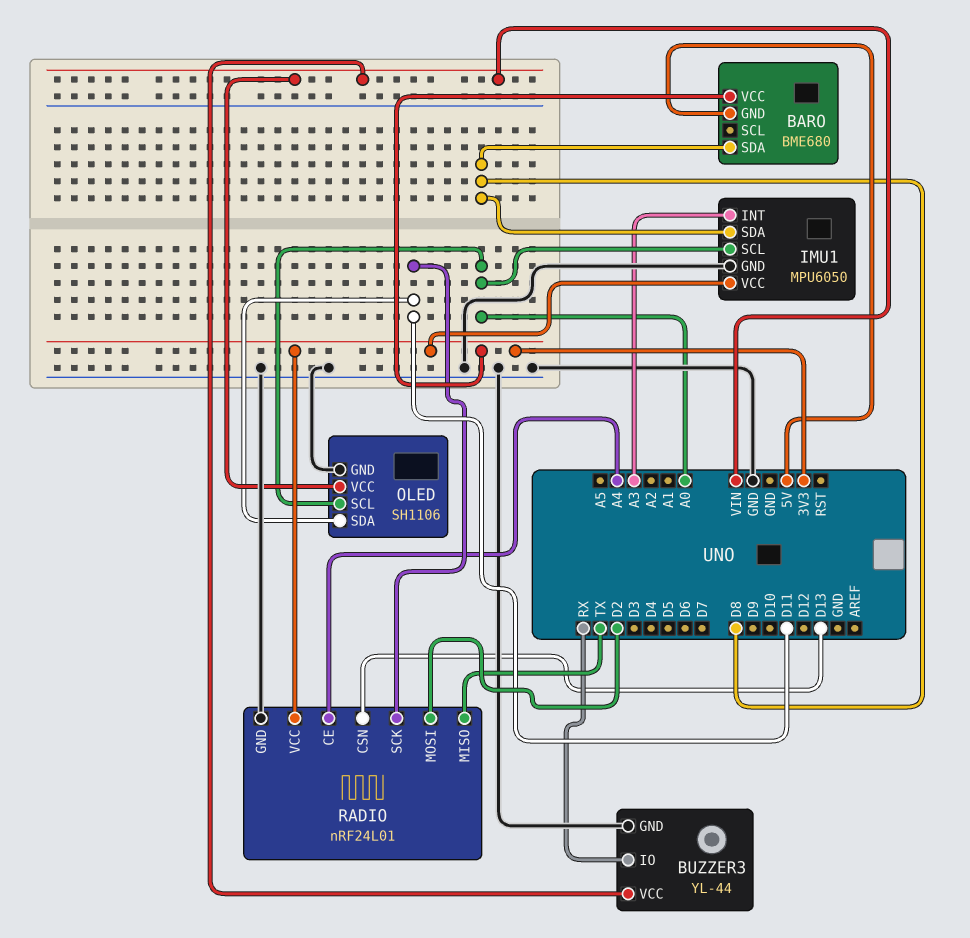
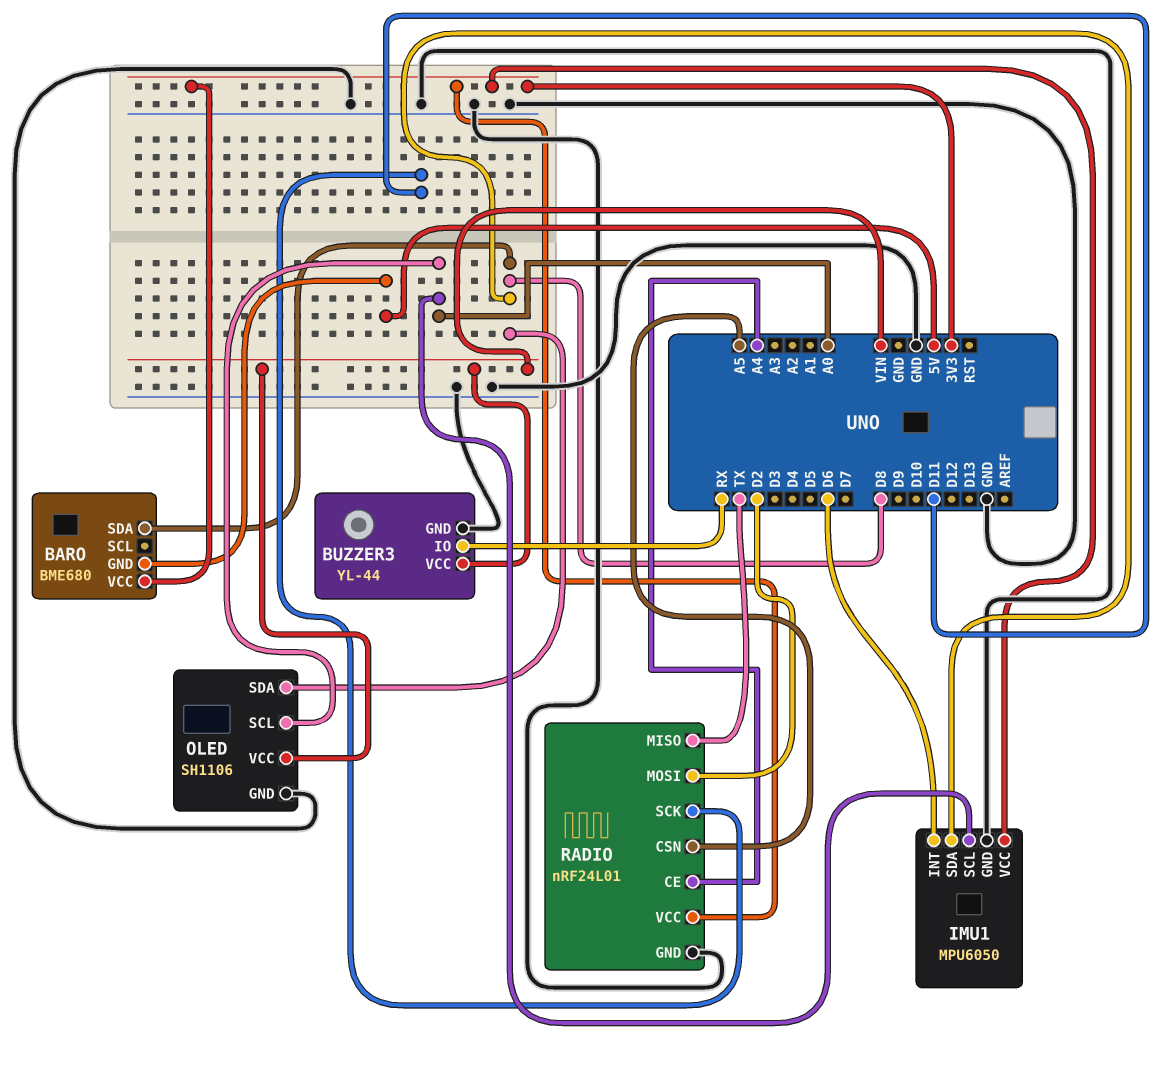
IMU1 pin INT: A3 -> D6
OLED pin SDA: D11 -> D8
RADIO pin CSN: D13 -> A5

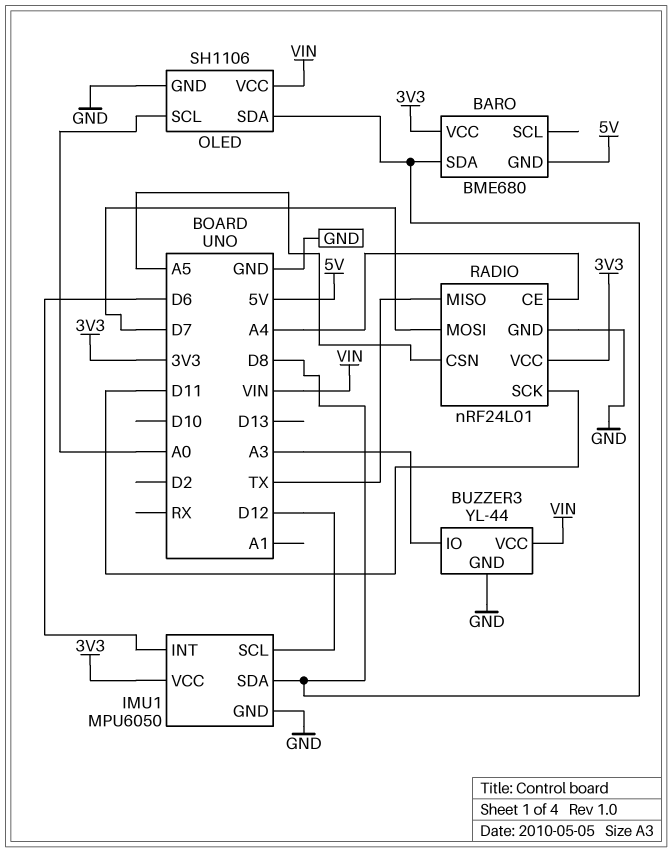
BUZZER3 pin IO: RX -> A3
IMU1 pin SCL: A0 -> D12
RADIO pin MOSI: D2 -> D7

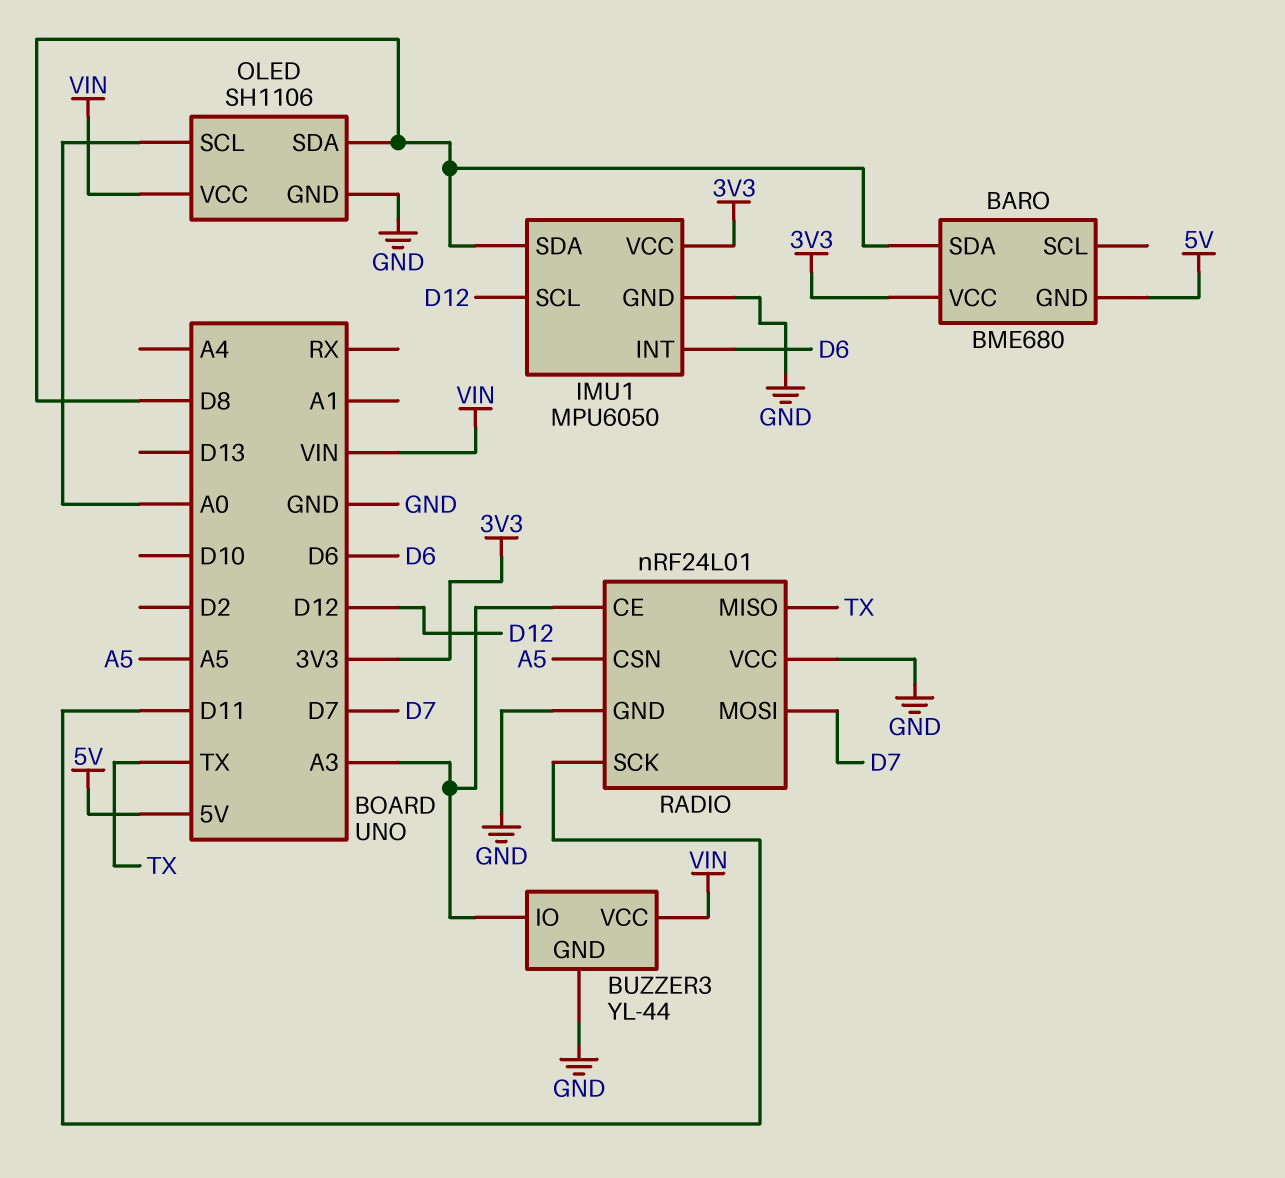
RADIO pin CE: A4 -> A3
RADIO pin VCC: 3V3 -> GND

